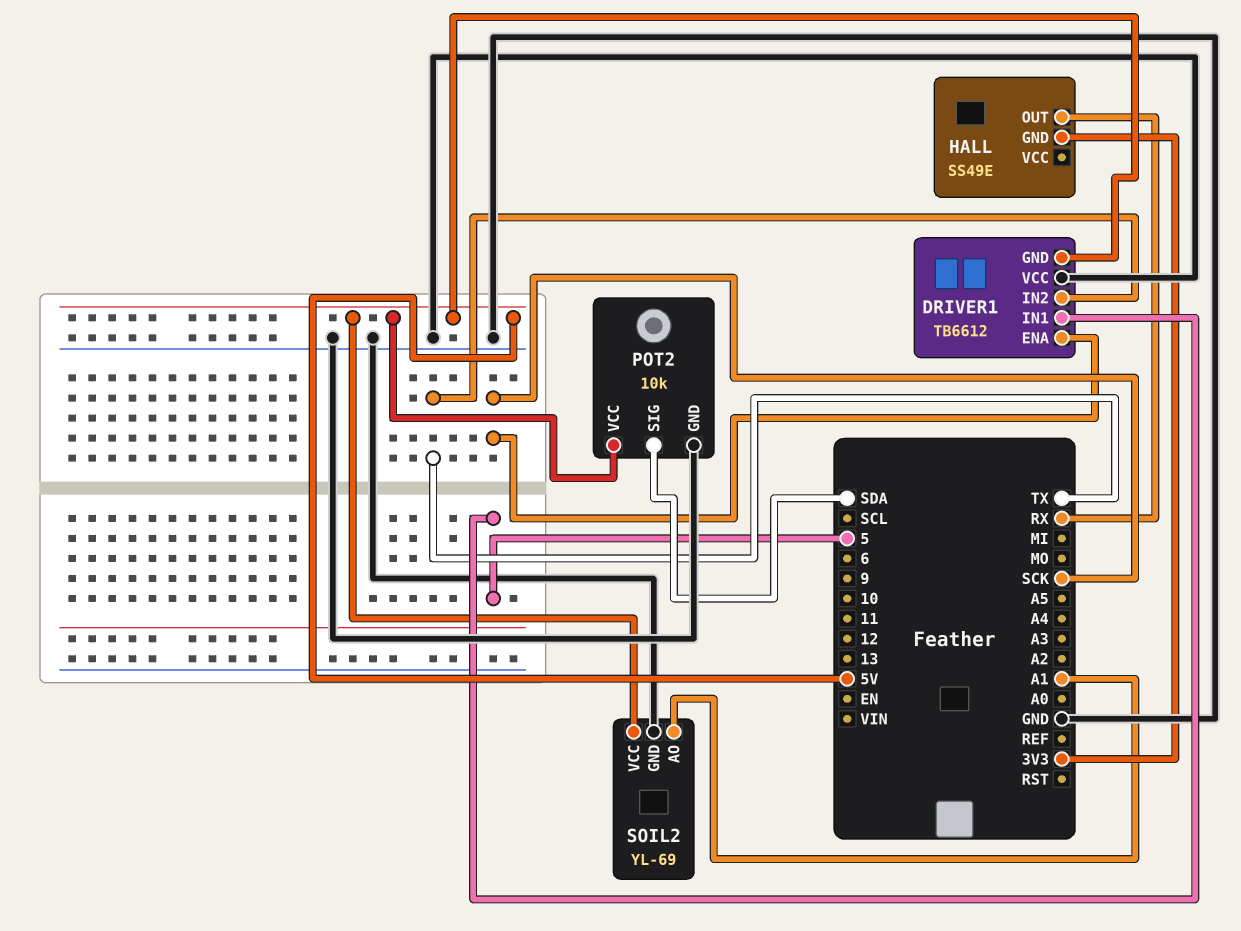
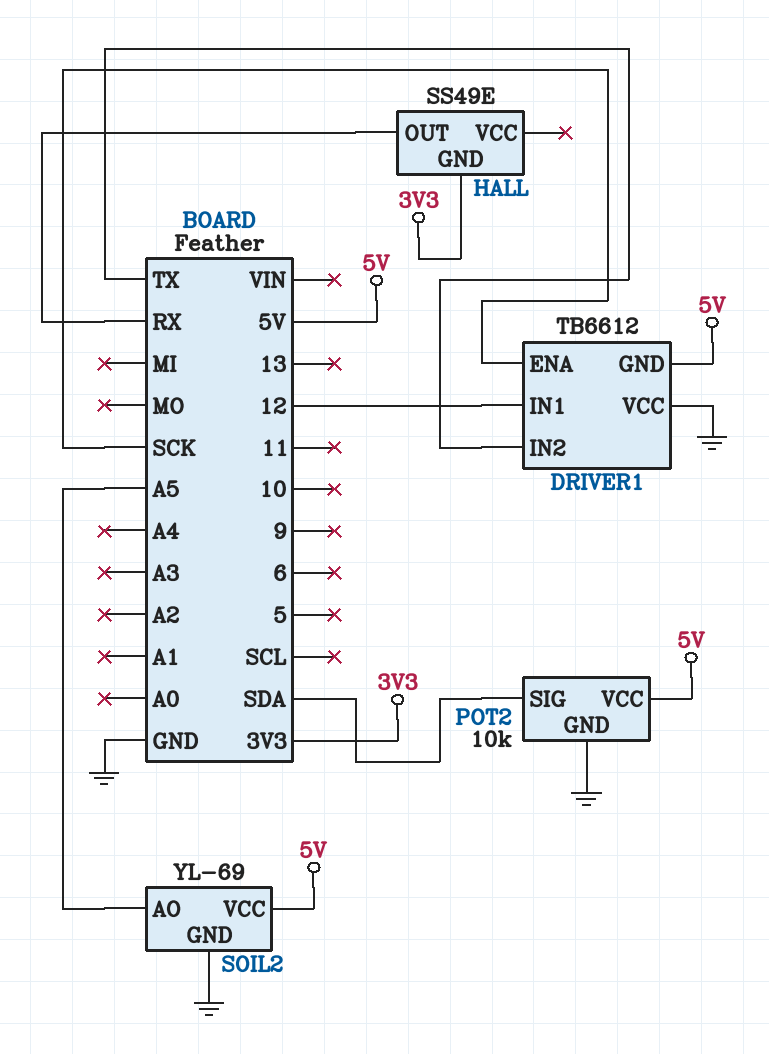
DRIVER1 pin IN1: 5 -> 12
SOIL2 pin AO: A1 -> A5

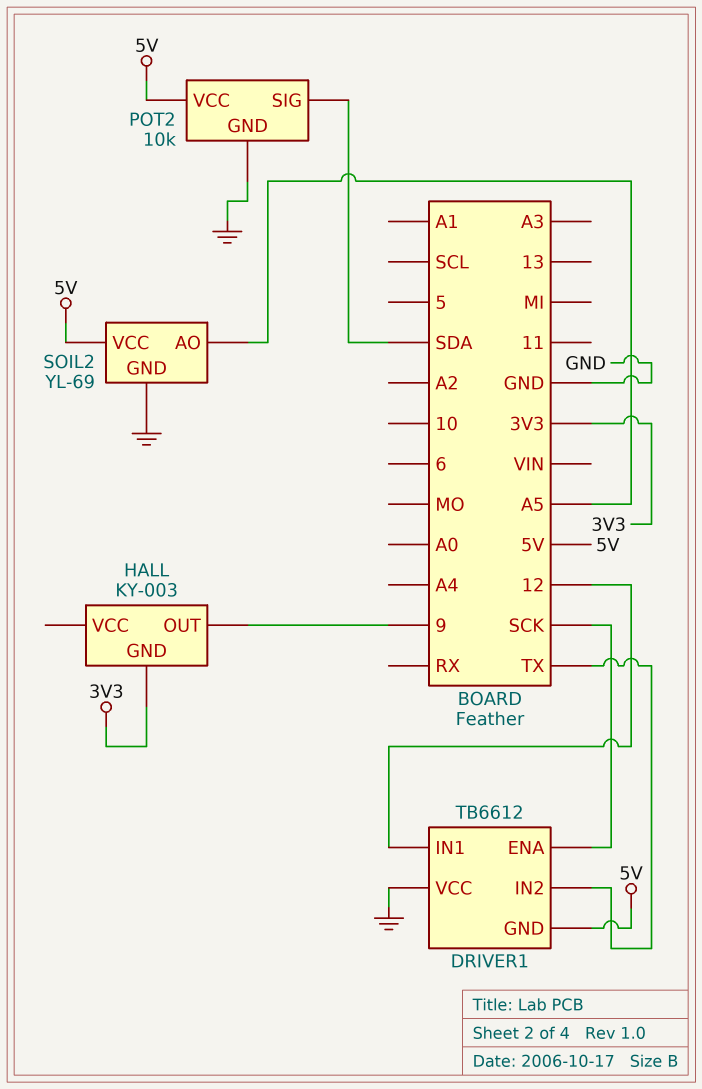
HALL: SS49E -> KY-003
HALL pin OUT: RX -> 9

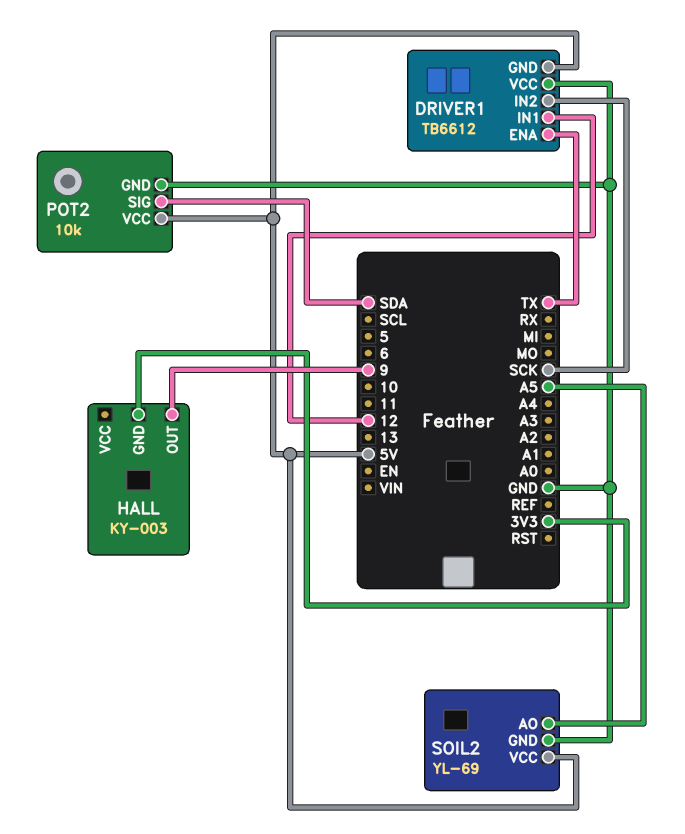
DRIVER1 pin ENA: SCK -> TX
DRIVER1 pin IN2: TX -> SCK

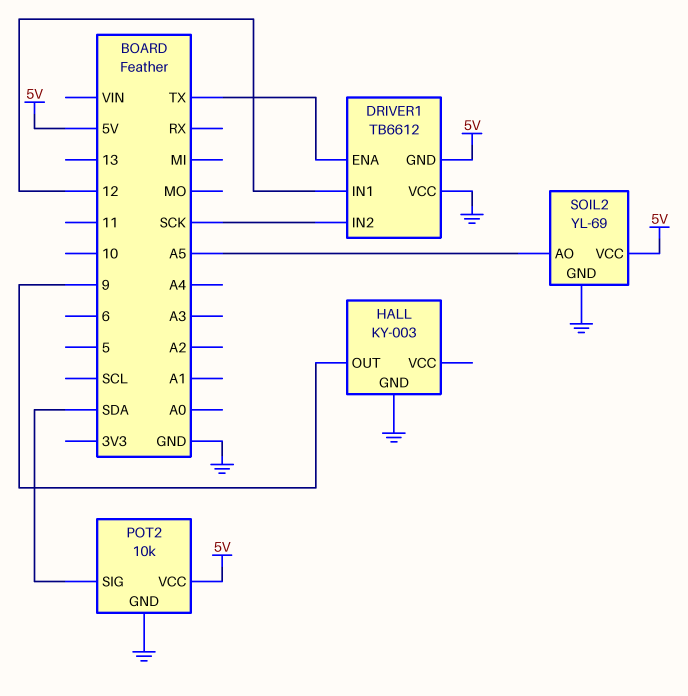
HALL pin GND: 3V3 -> GND

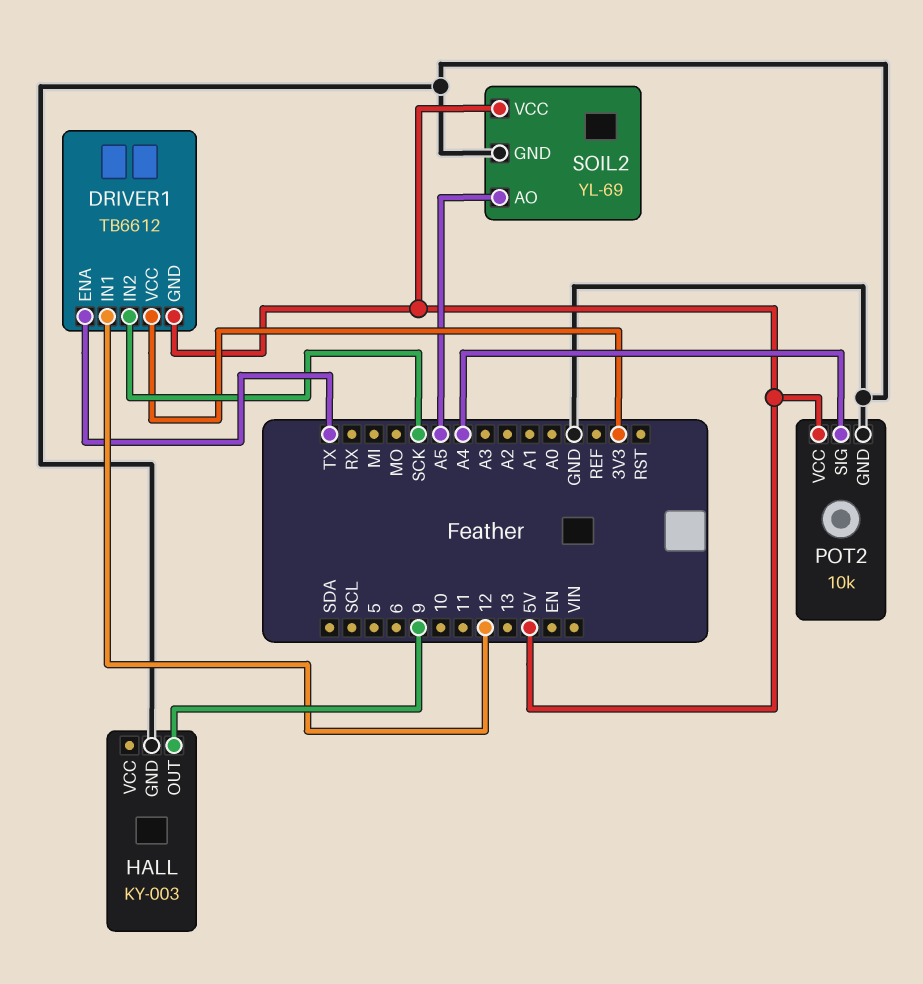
DRIVER1 pin VCC: GND -> 3V3
POT2 pin SIG: SDA -> A4

